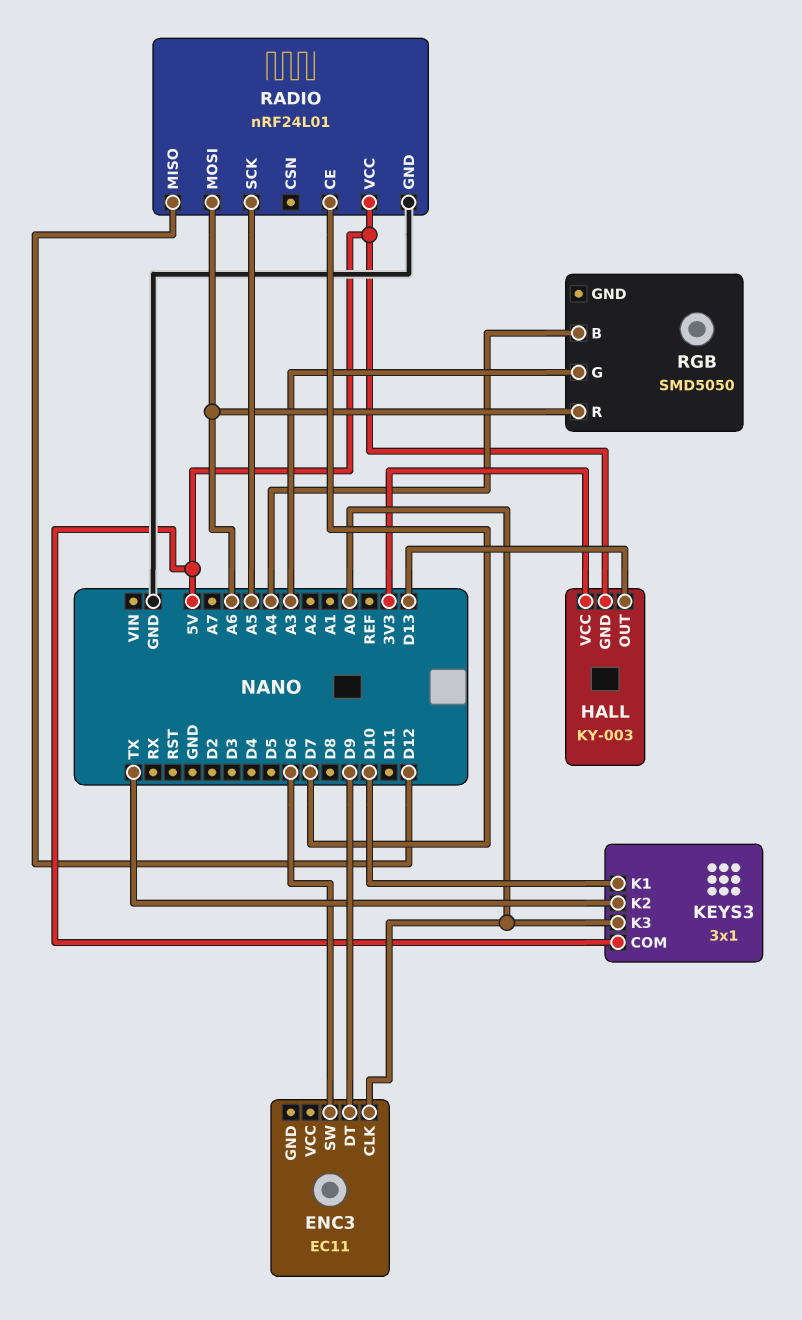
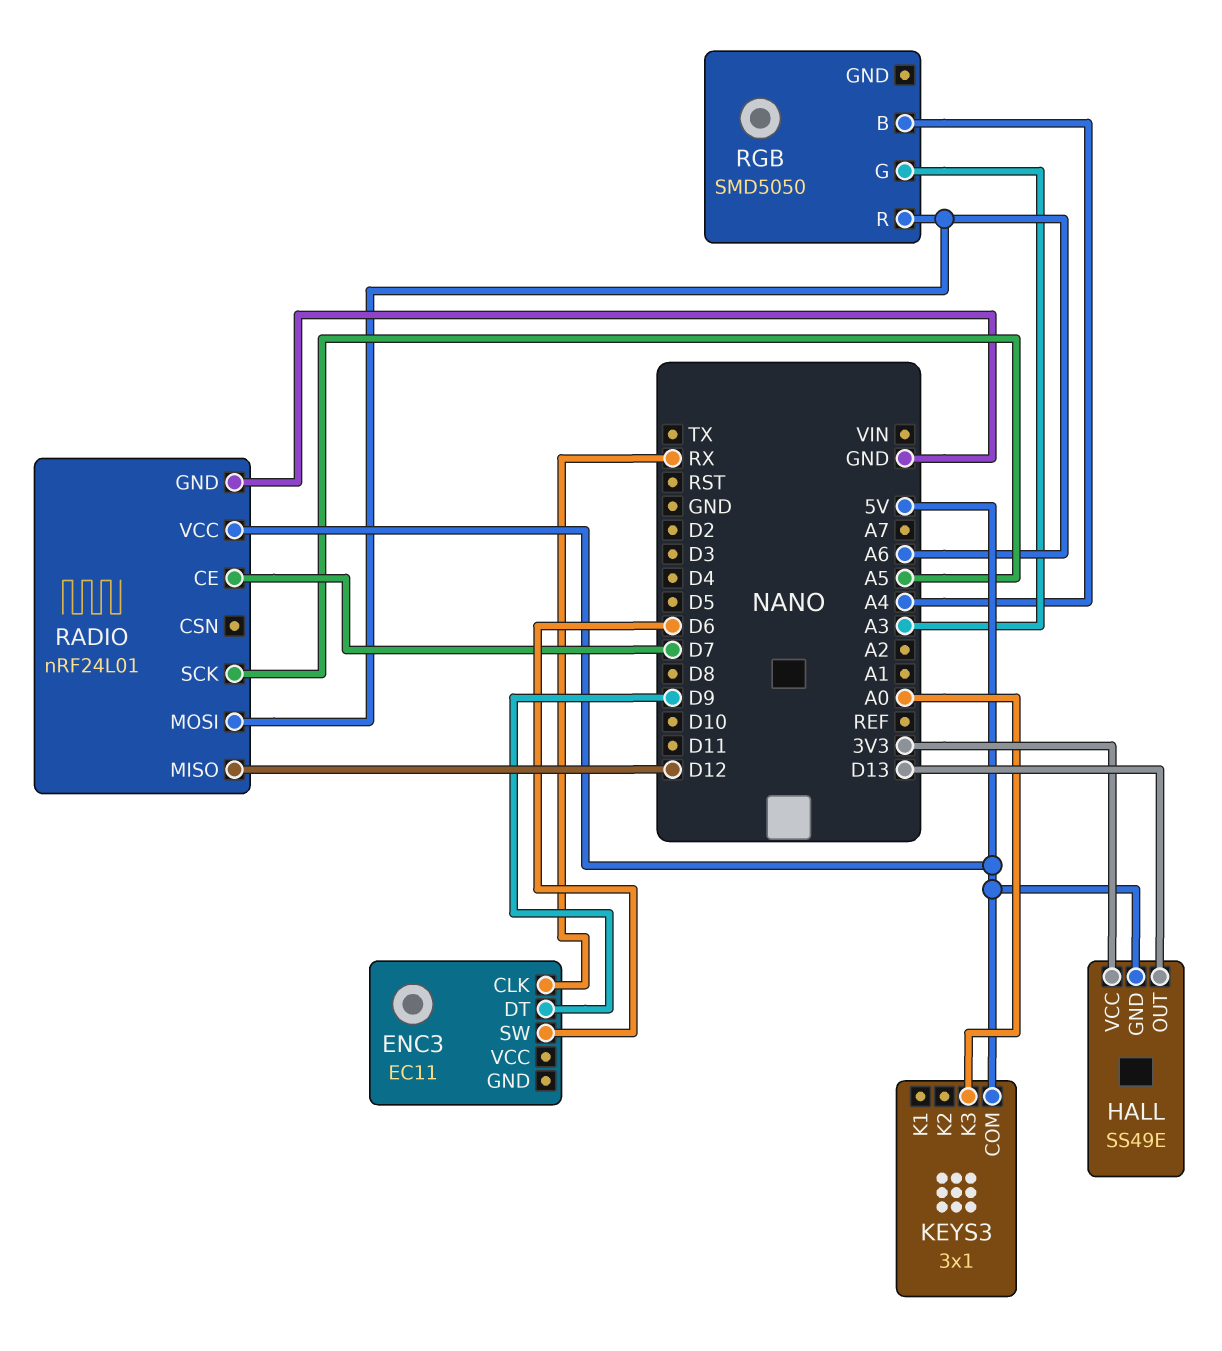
ENC3 pin CLK: A0 -> RX
HALL: KY-003 -> SS49E
KEYS3 pin K1: D10 -> none
KEYS3 pin K2: TX -> none

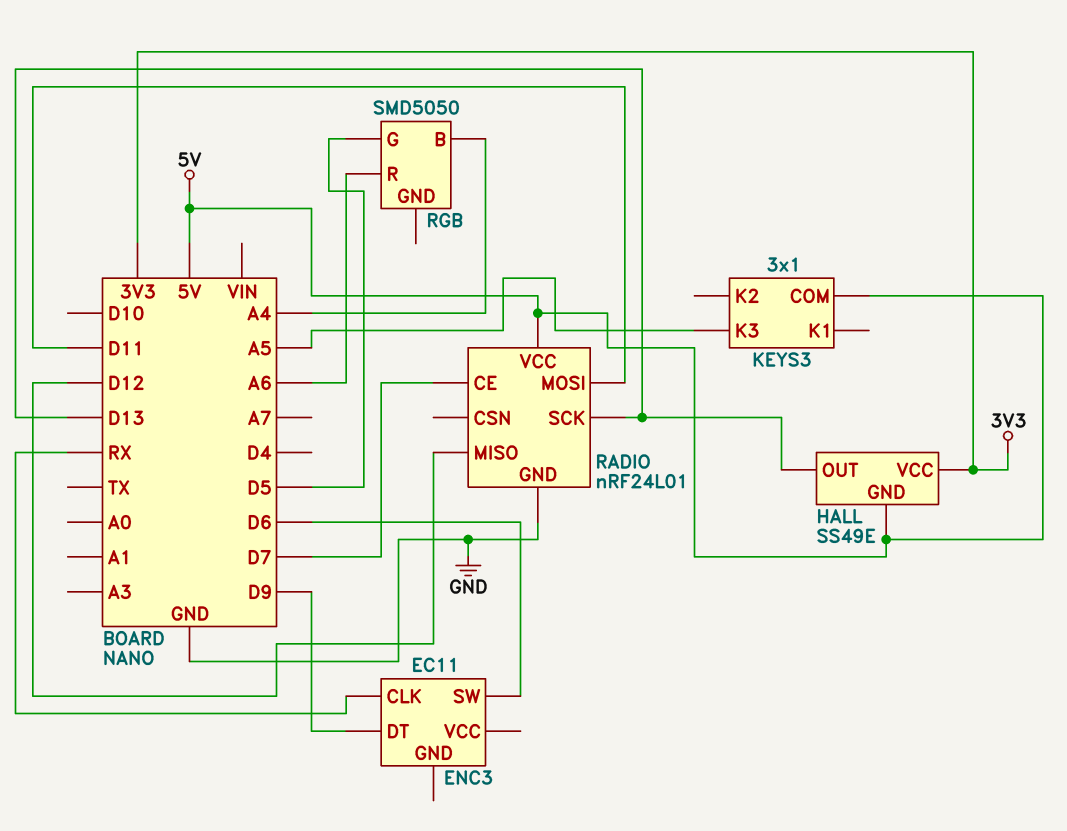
KEYS3 pin K3: A0 -> A5
RADIO pin MOSI: A6 -> D11
RADIO pin SCK: A5 -> D13
RGB pin G: A3 -> D5

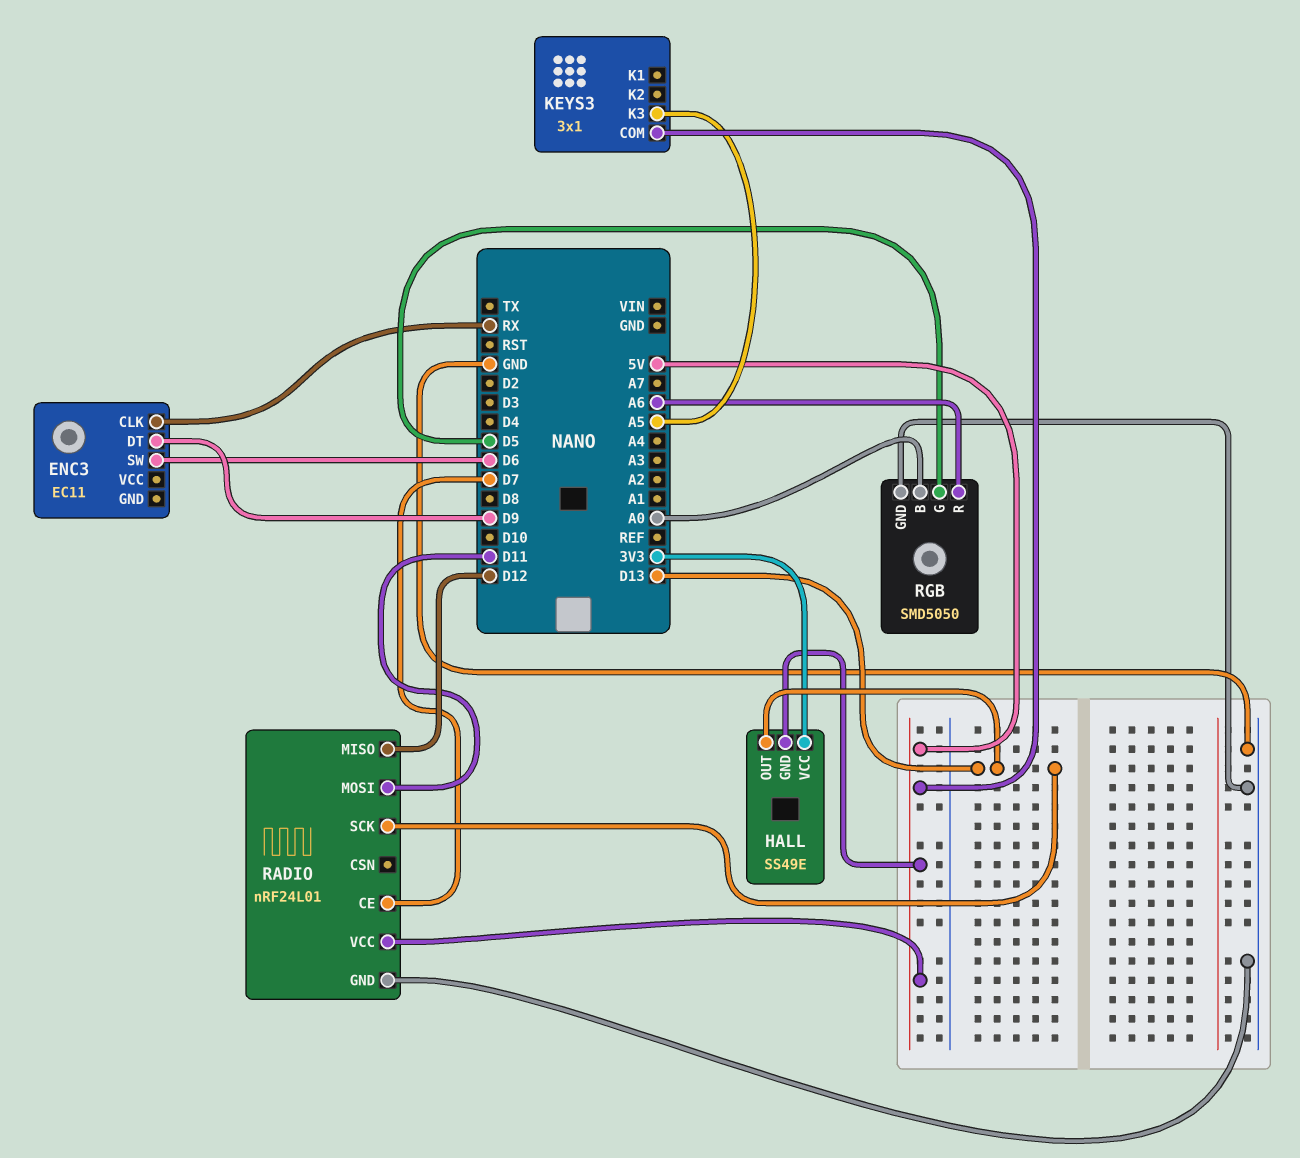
RGB pin B: A4 -> A0
RGB pin GND: none -> GND

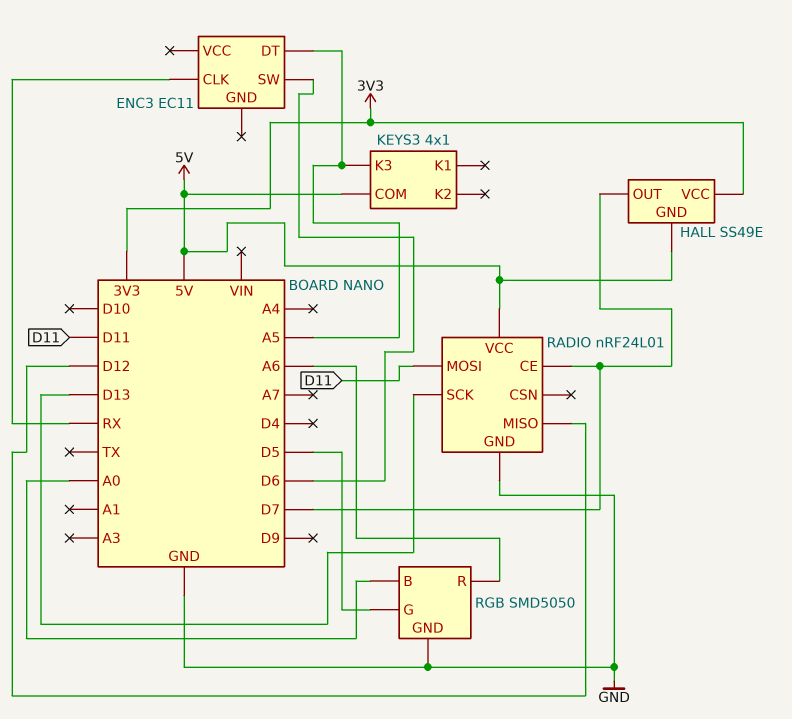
ENC3 pin DT: D9 -> A5
HALL pin OUT: D13 -> D7
KEYS3: 3x1 -> 4x1

